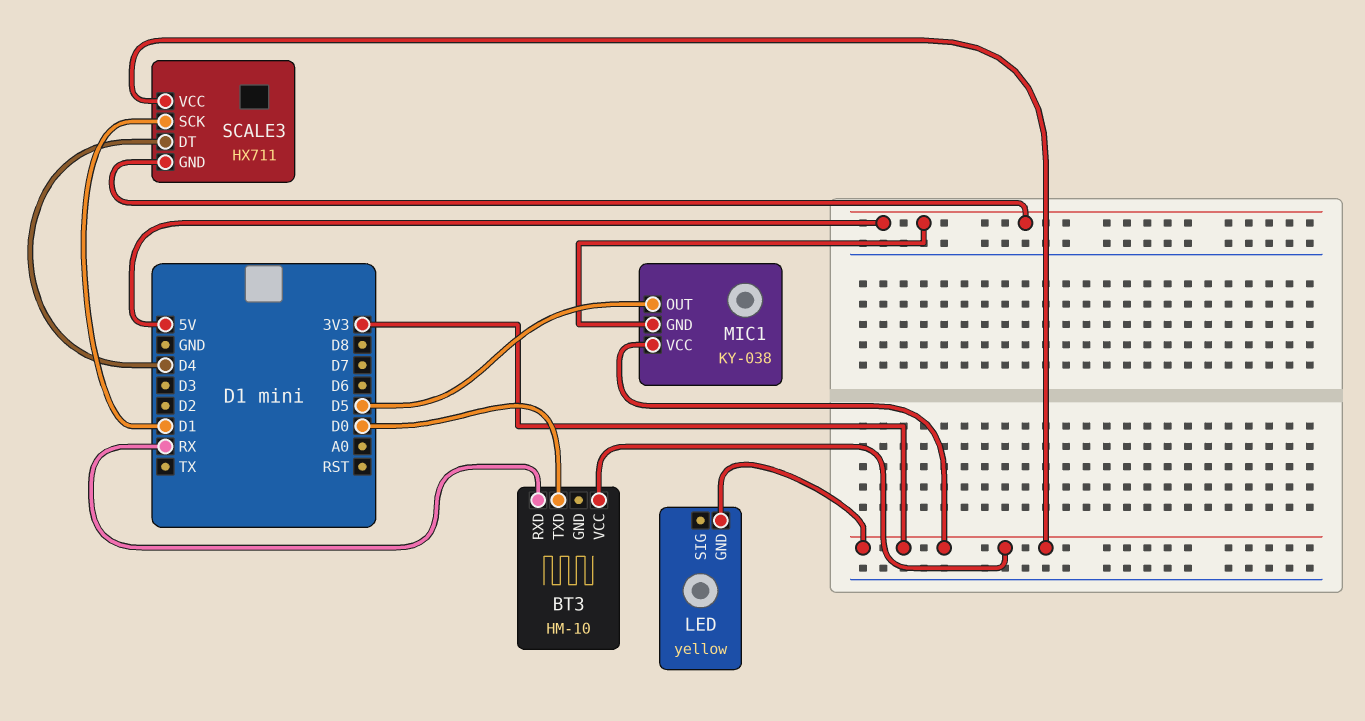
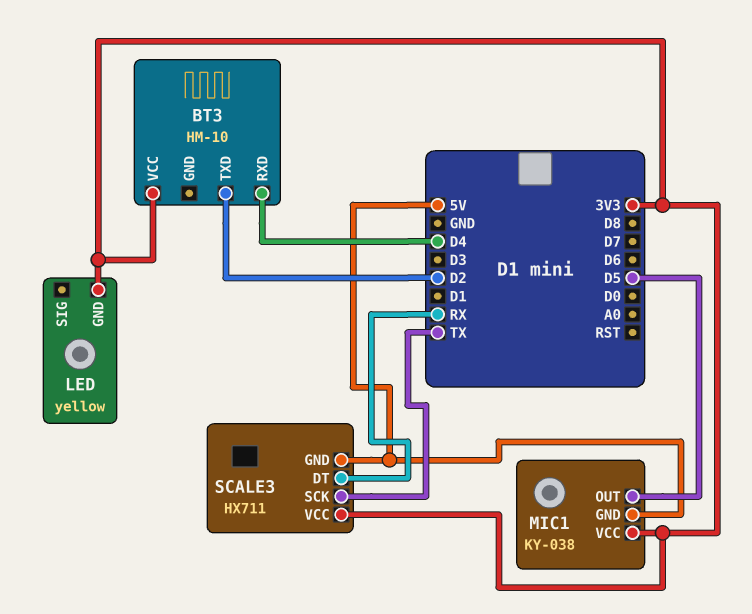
BT3 pin RXD: RX -> D4
BT3 pin TXD: D0 -> D2
SCALE3 pin DT: D4 -> RX
SCALE3 pin SCK: D1 -> TX

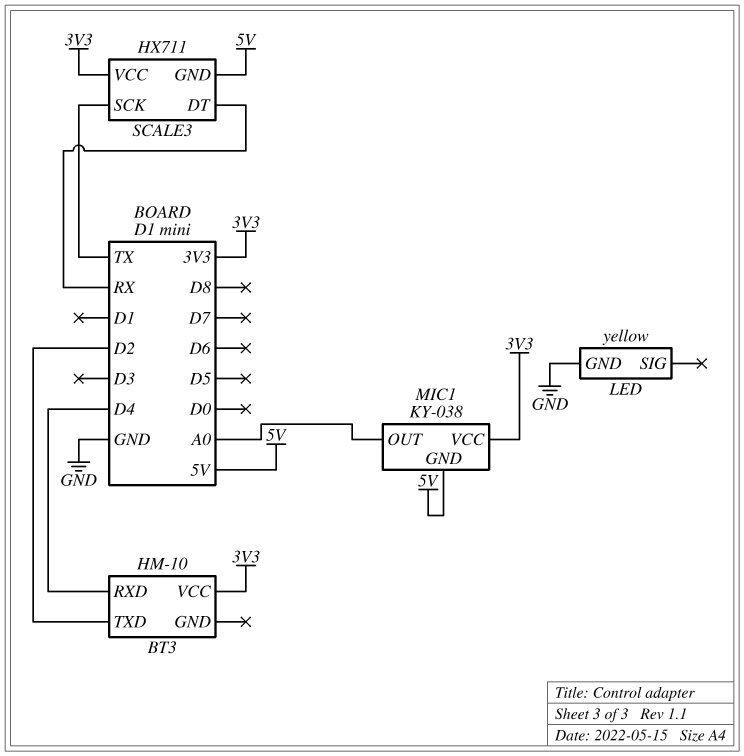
LED pin GND: 3V3 -> GND
MIC1 pin OUT: D5 -> A0

